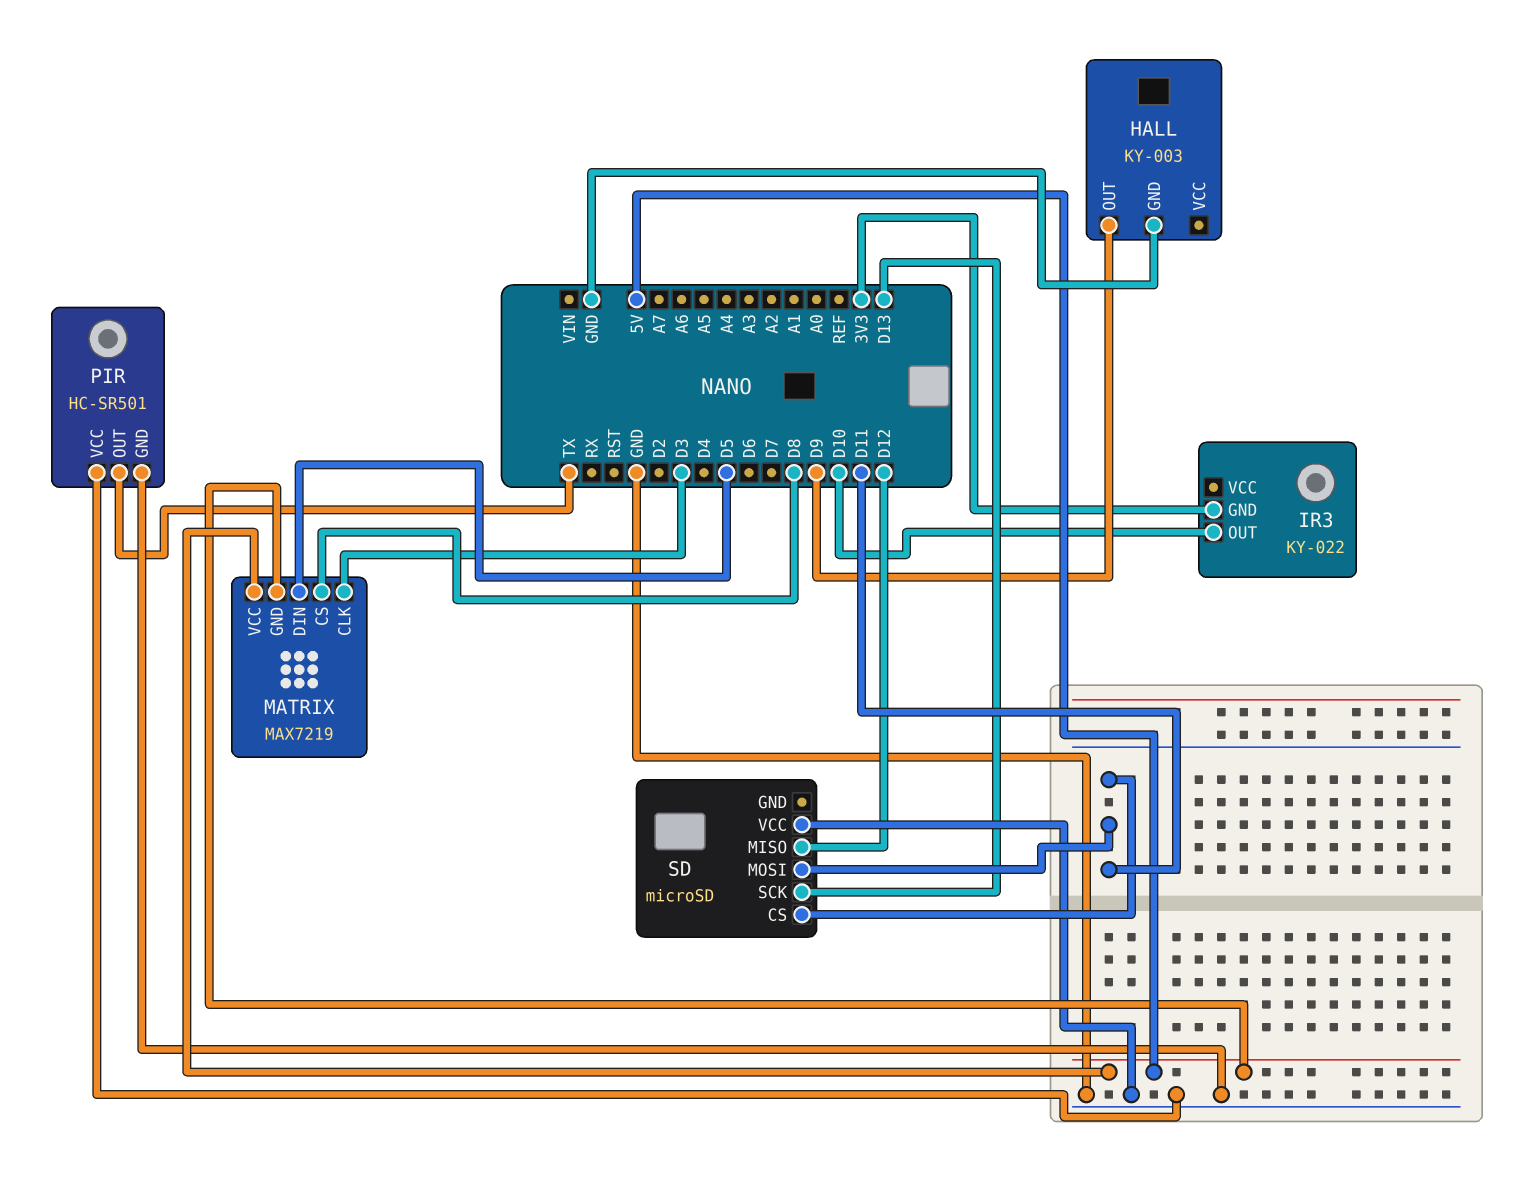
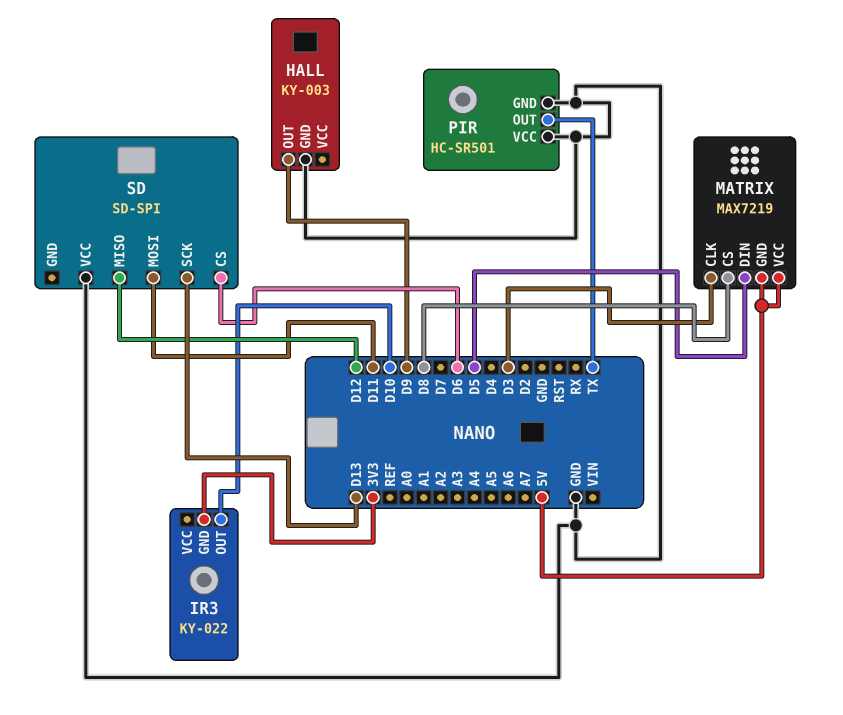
SD: microSD -> SD-SPI
SD pin CS: D11 -> D6

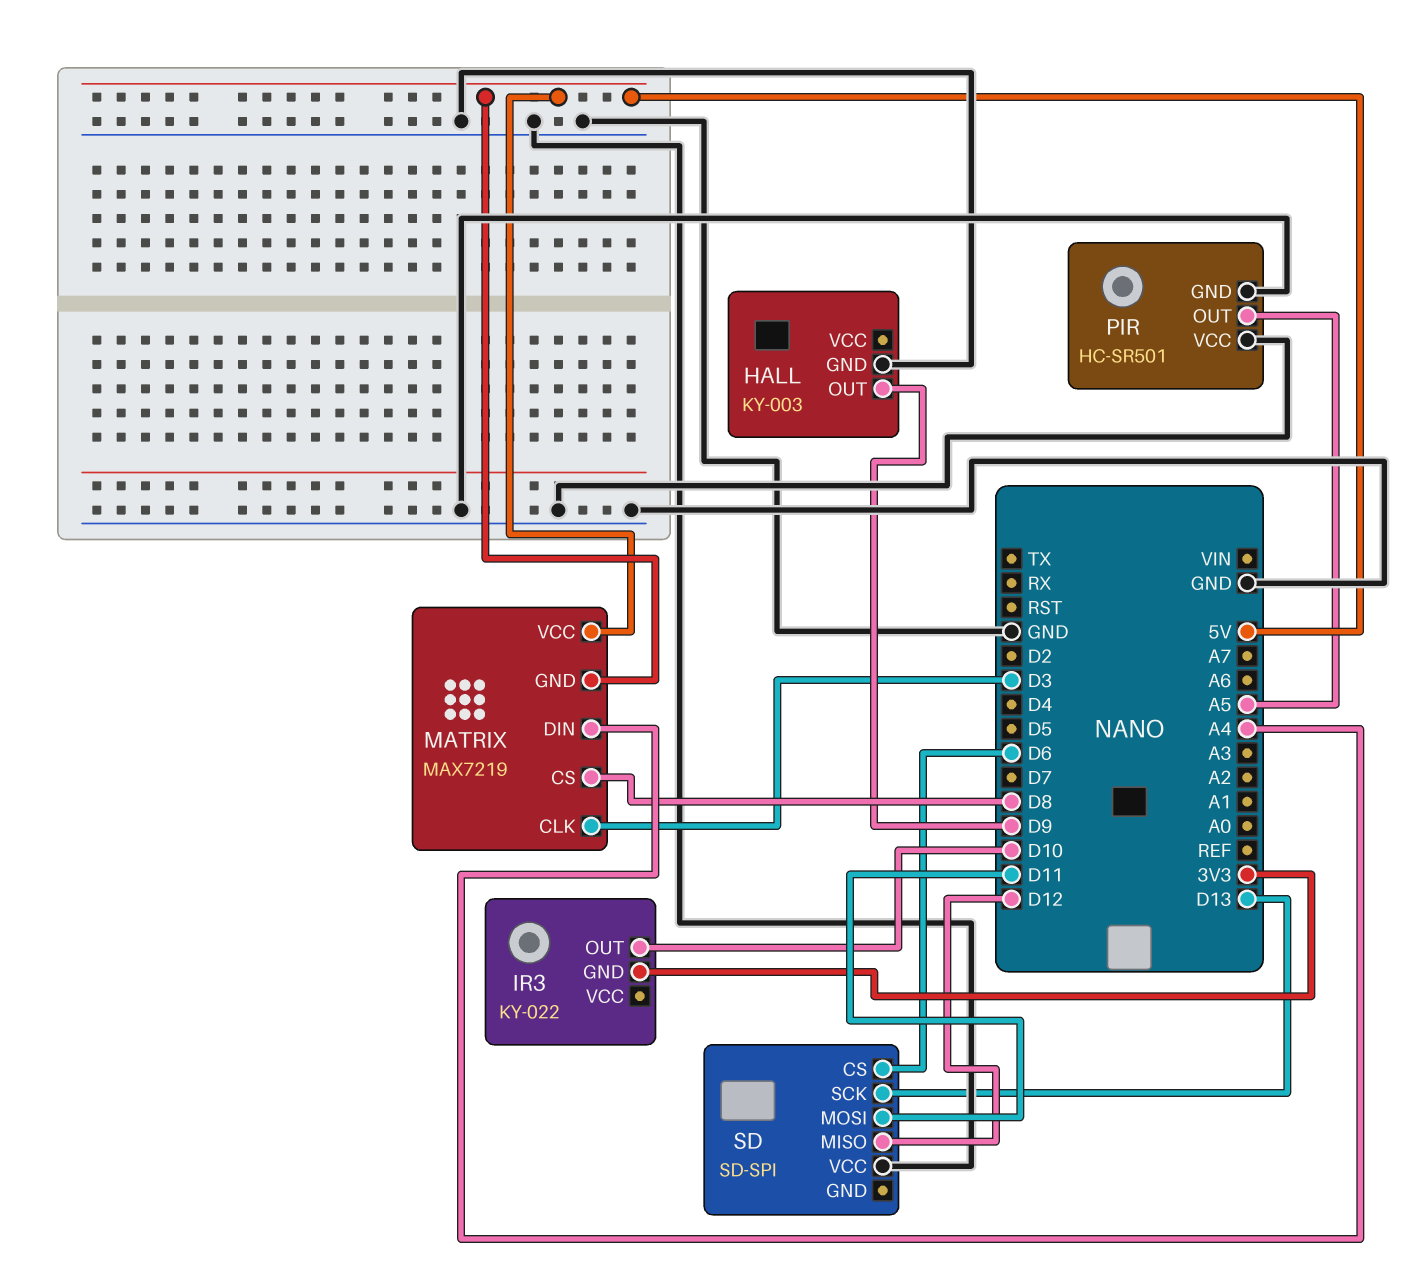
MATRIX pin DIN: D5 -> A4
PIR pin OUT: TX -> A5

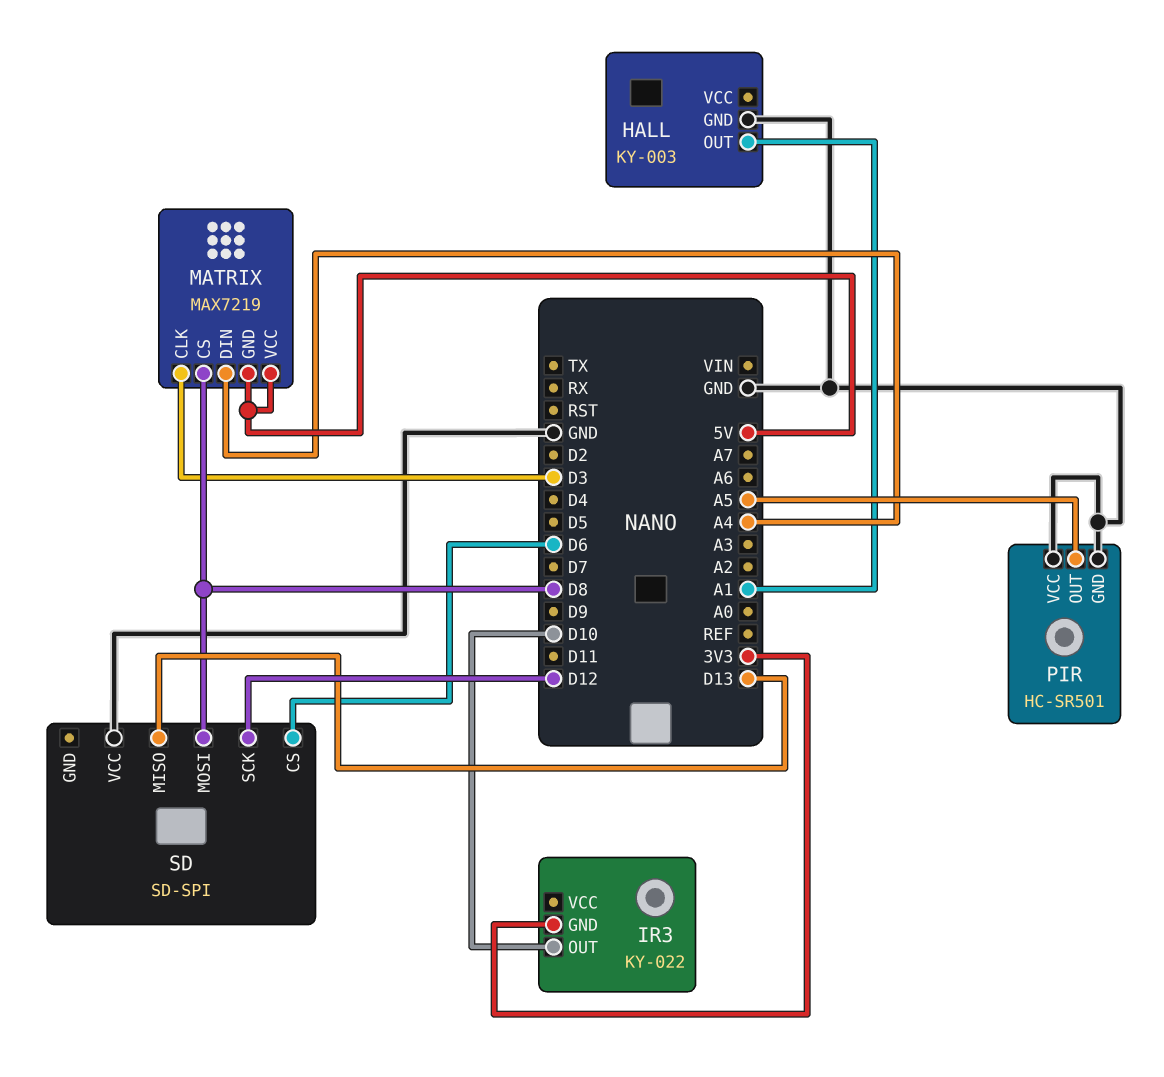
HALL pin OUT: D9 -> A1
SD pin MISO: D12 -> D13
SD pin MOSI: D11 -> D8
SD pin SCK: D13 -> D12

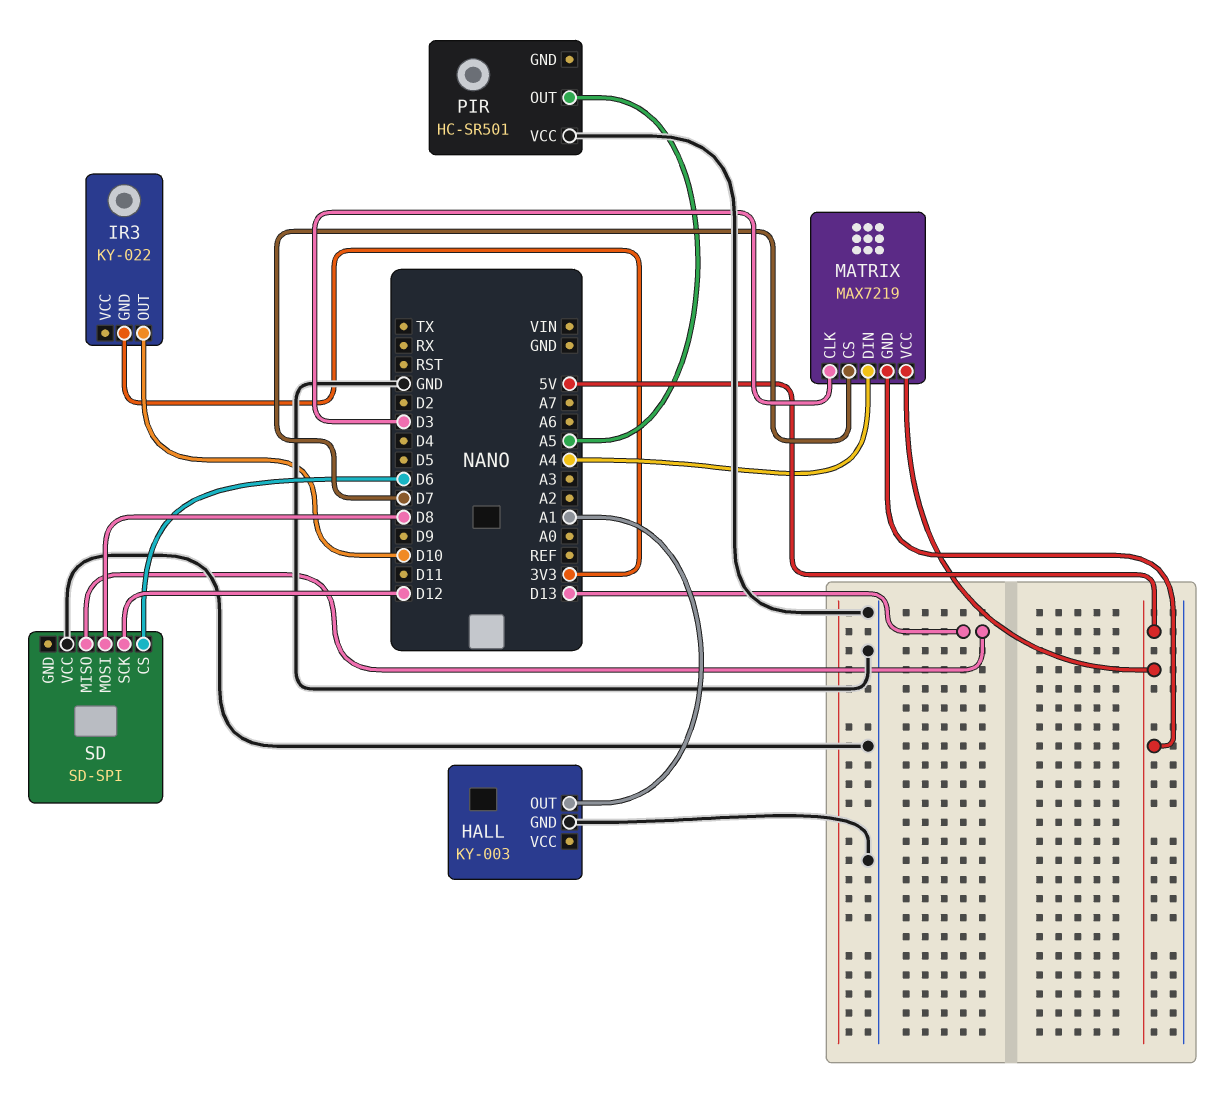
MATRIX pin CS: D8 -> D7
PIR pin GND: GND -> none

